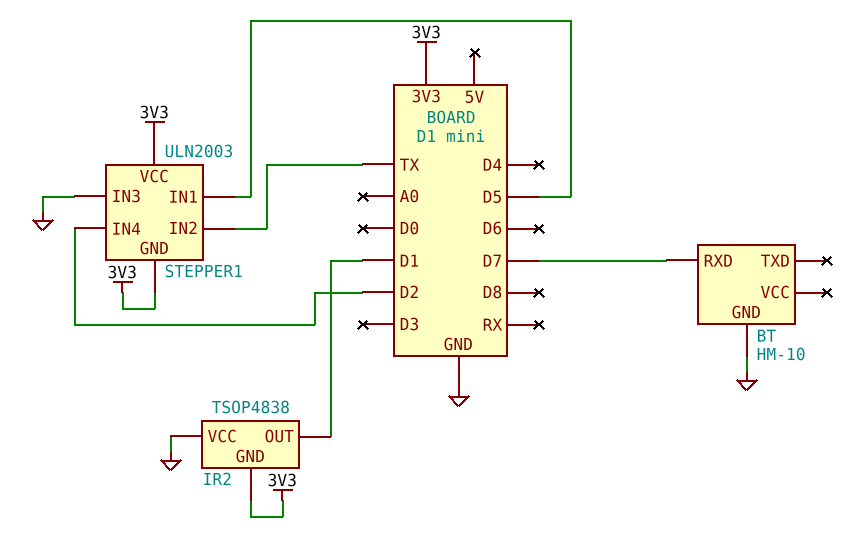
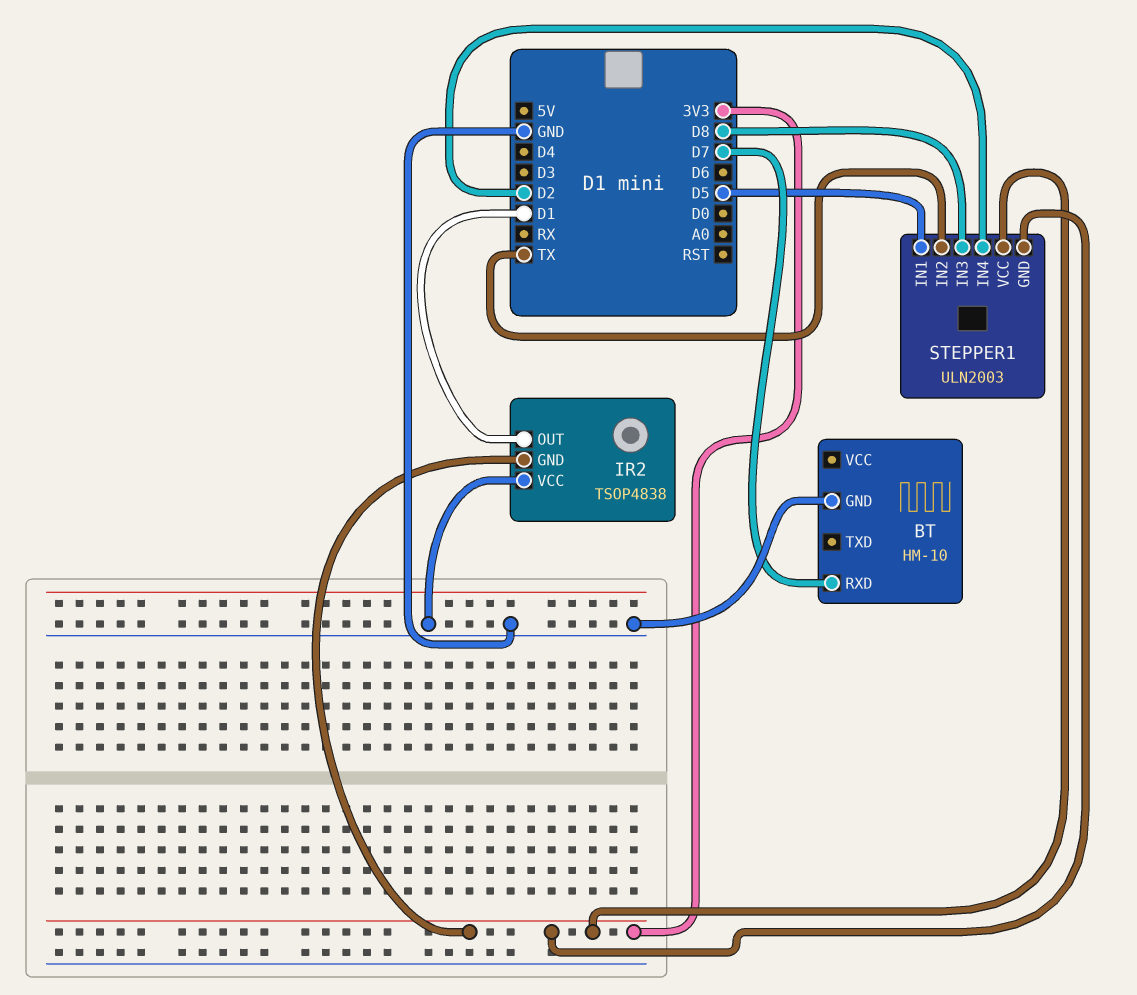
STEPPER1 pin IN3: GND -> D8

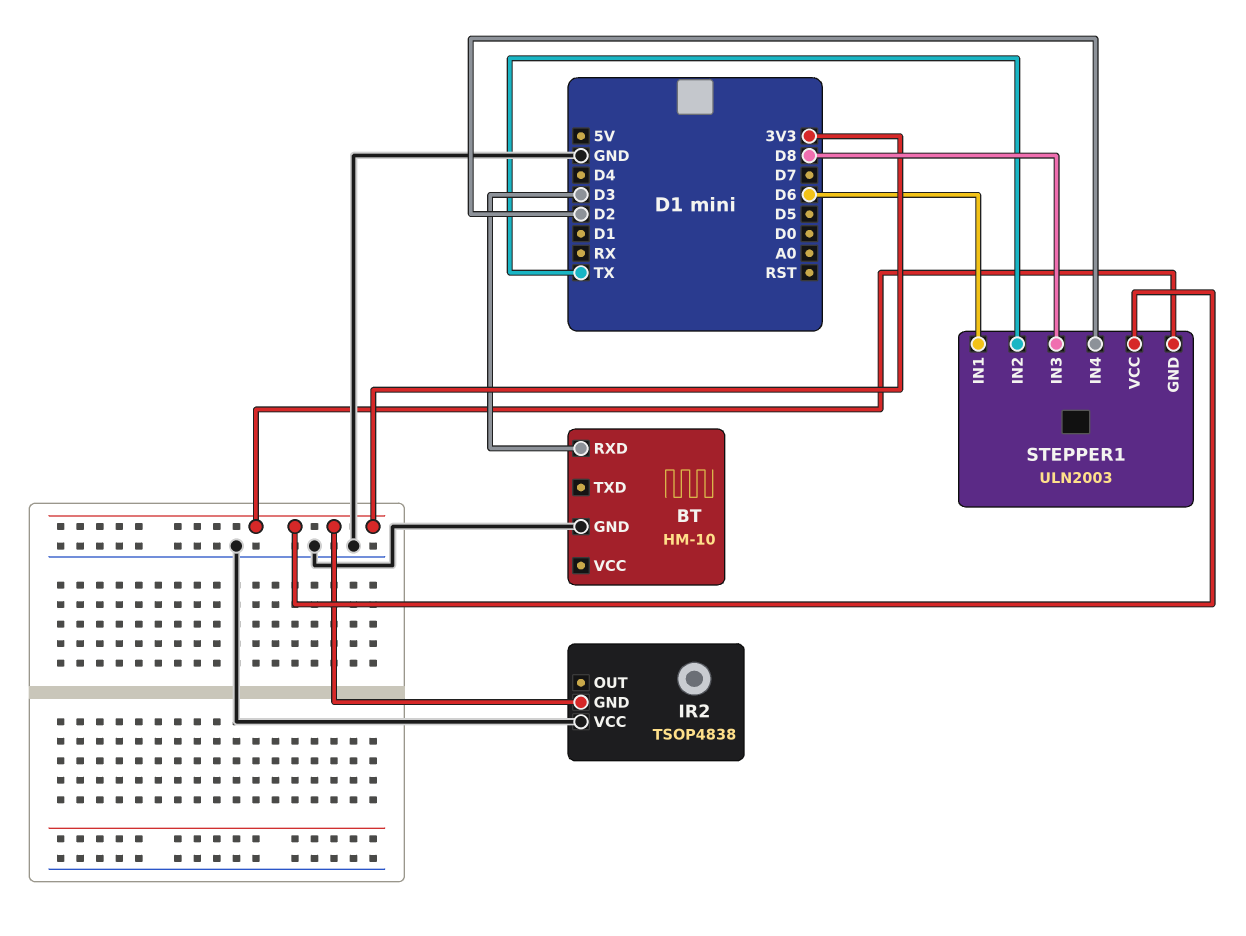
BT pin RXD: D7 -> D3
IR2 pin OUT: D1 -> none
STEPPER1 pin IN1: D5 -> D6

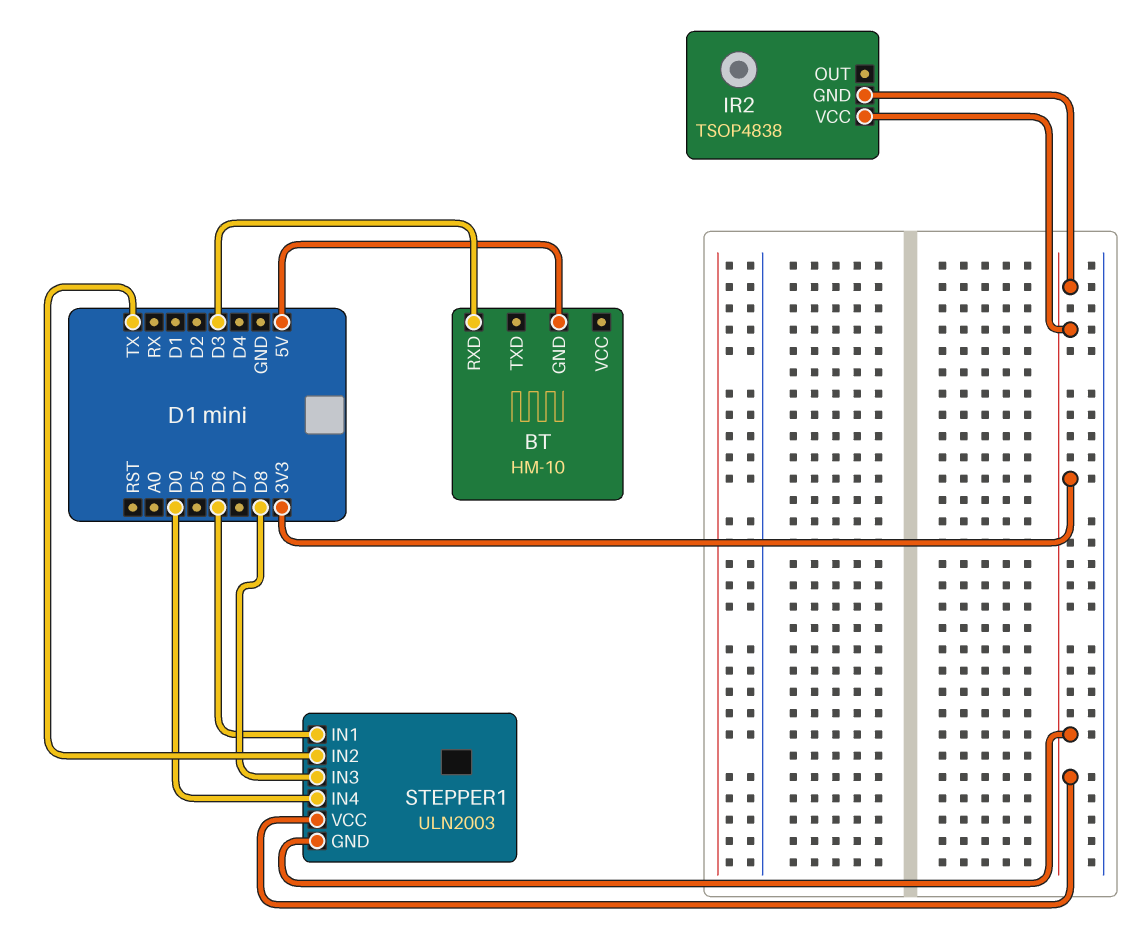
BT pin GND: GND -> 5V
IR2 pin VCC: GND -> 3V3
STEPPER1 pin IN4: D2 -> D0

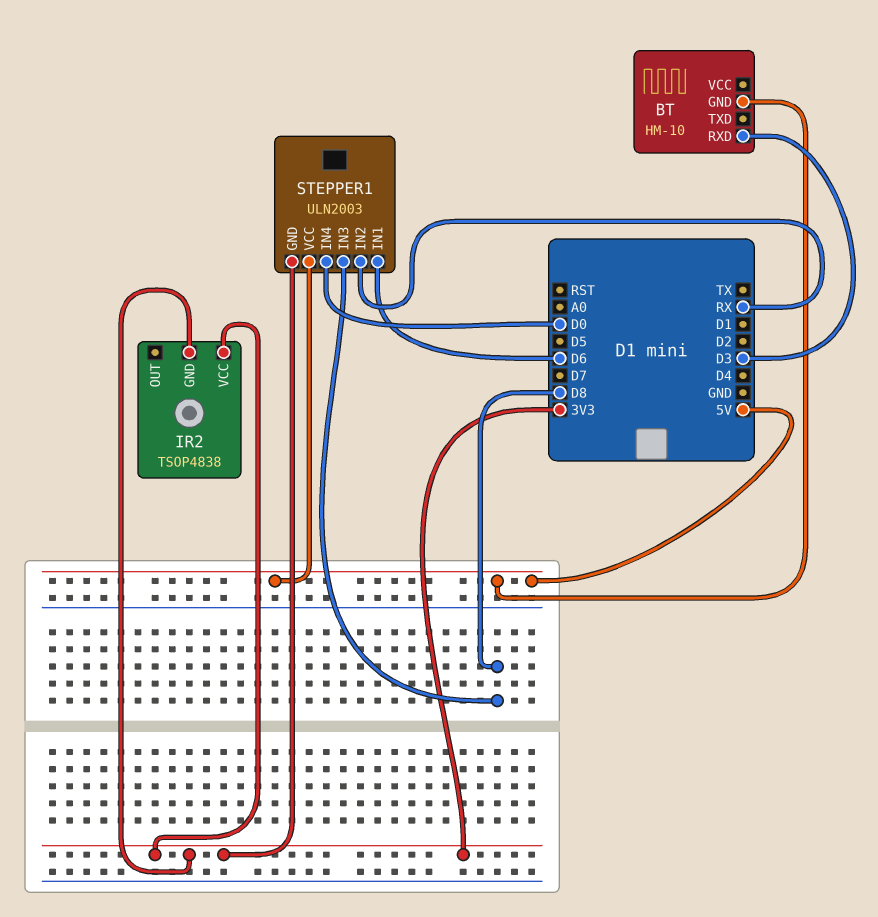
STEPPER1 pin IN2: TX -> RX
STEPPER1 pin VCC: 3V3 -> 5V

